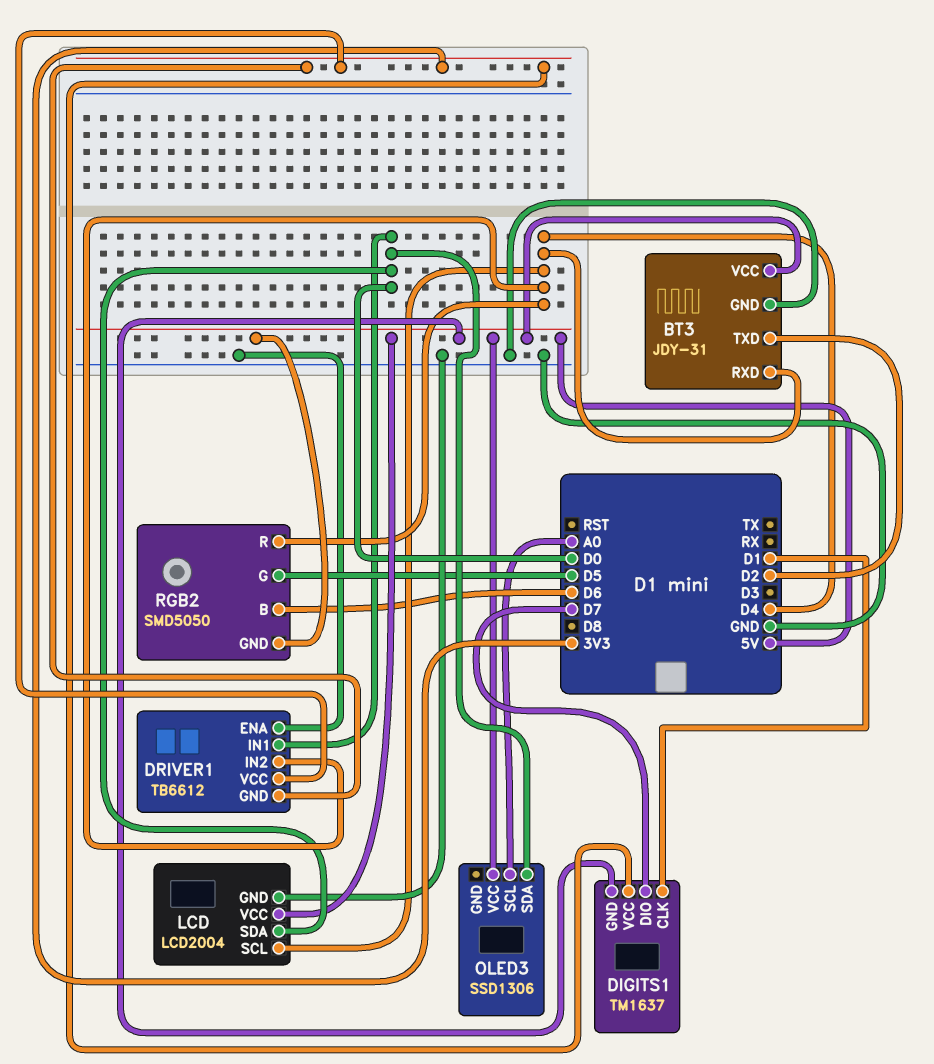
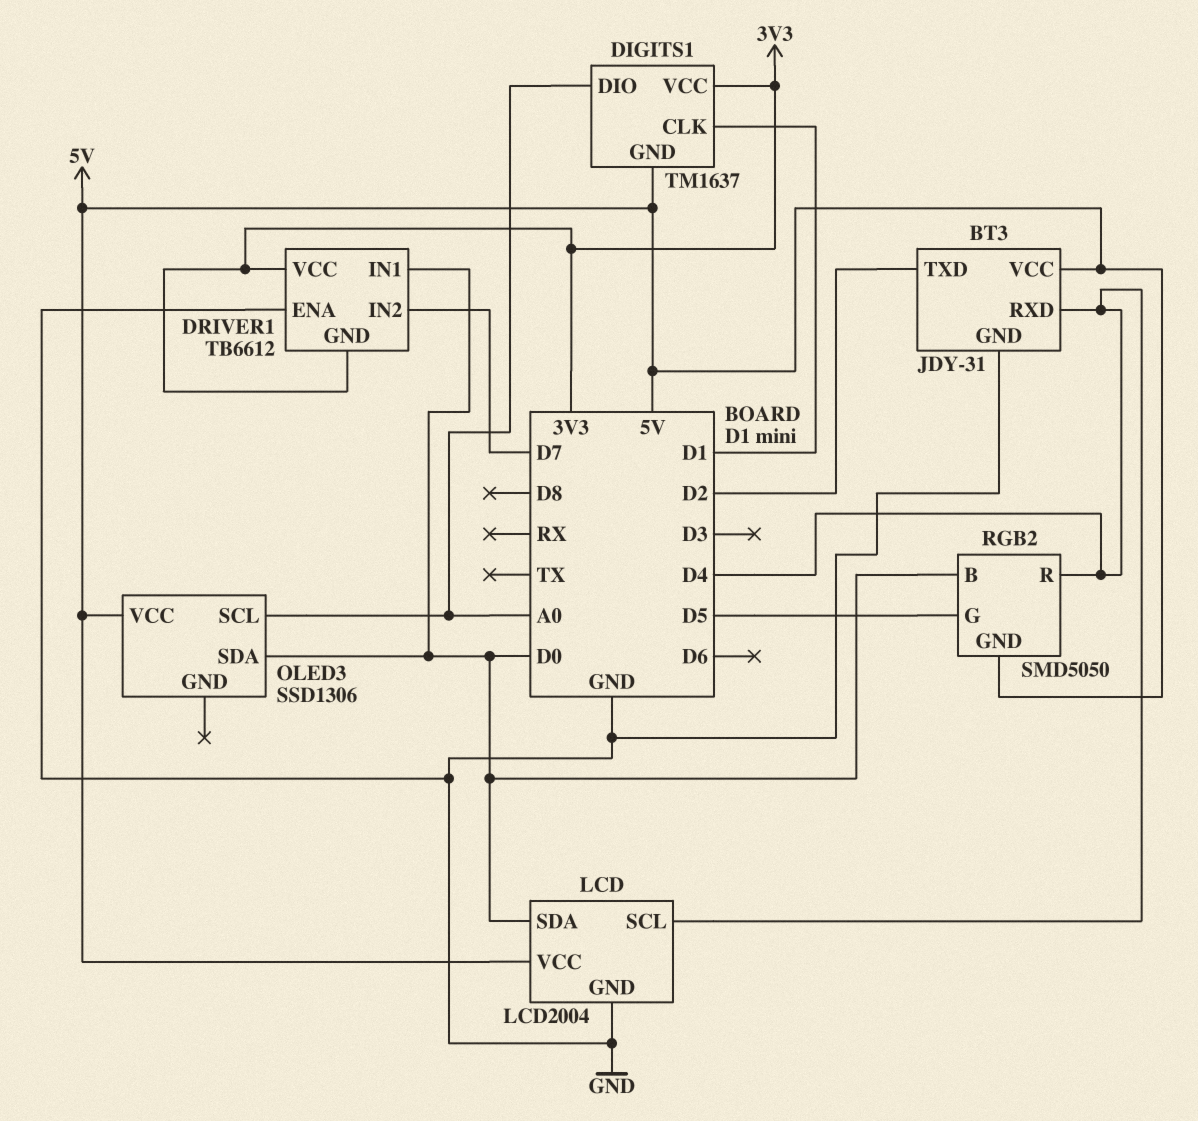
DIGITS1 pin DIO: D7 -> A0
DRIVER1 pin IN2: D4 -> D7
RGB2 pin B: D6 -> D0

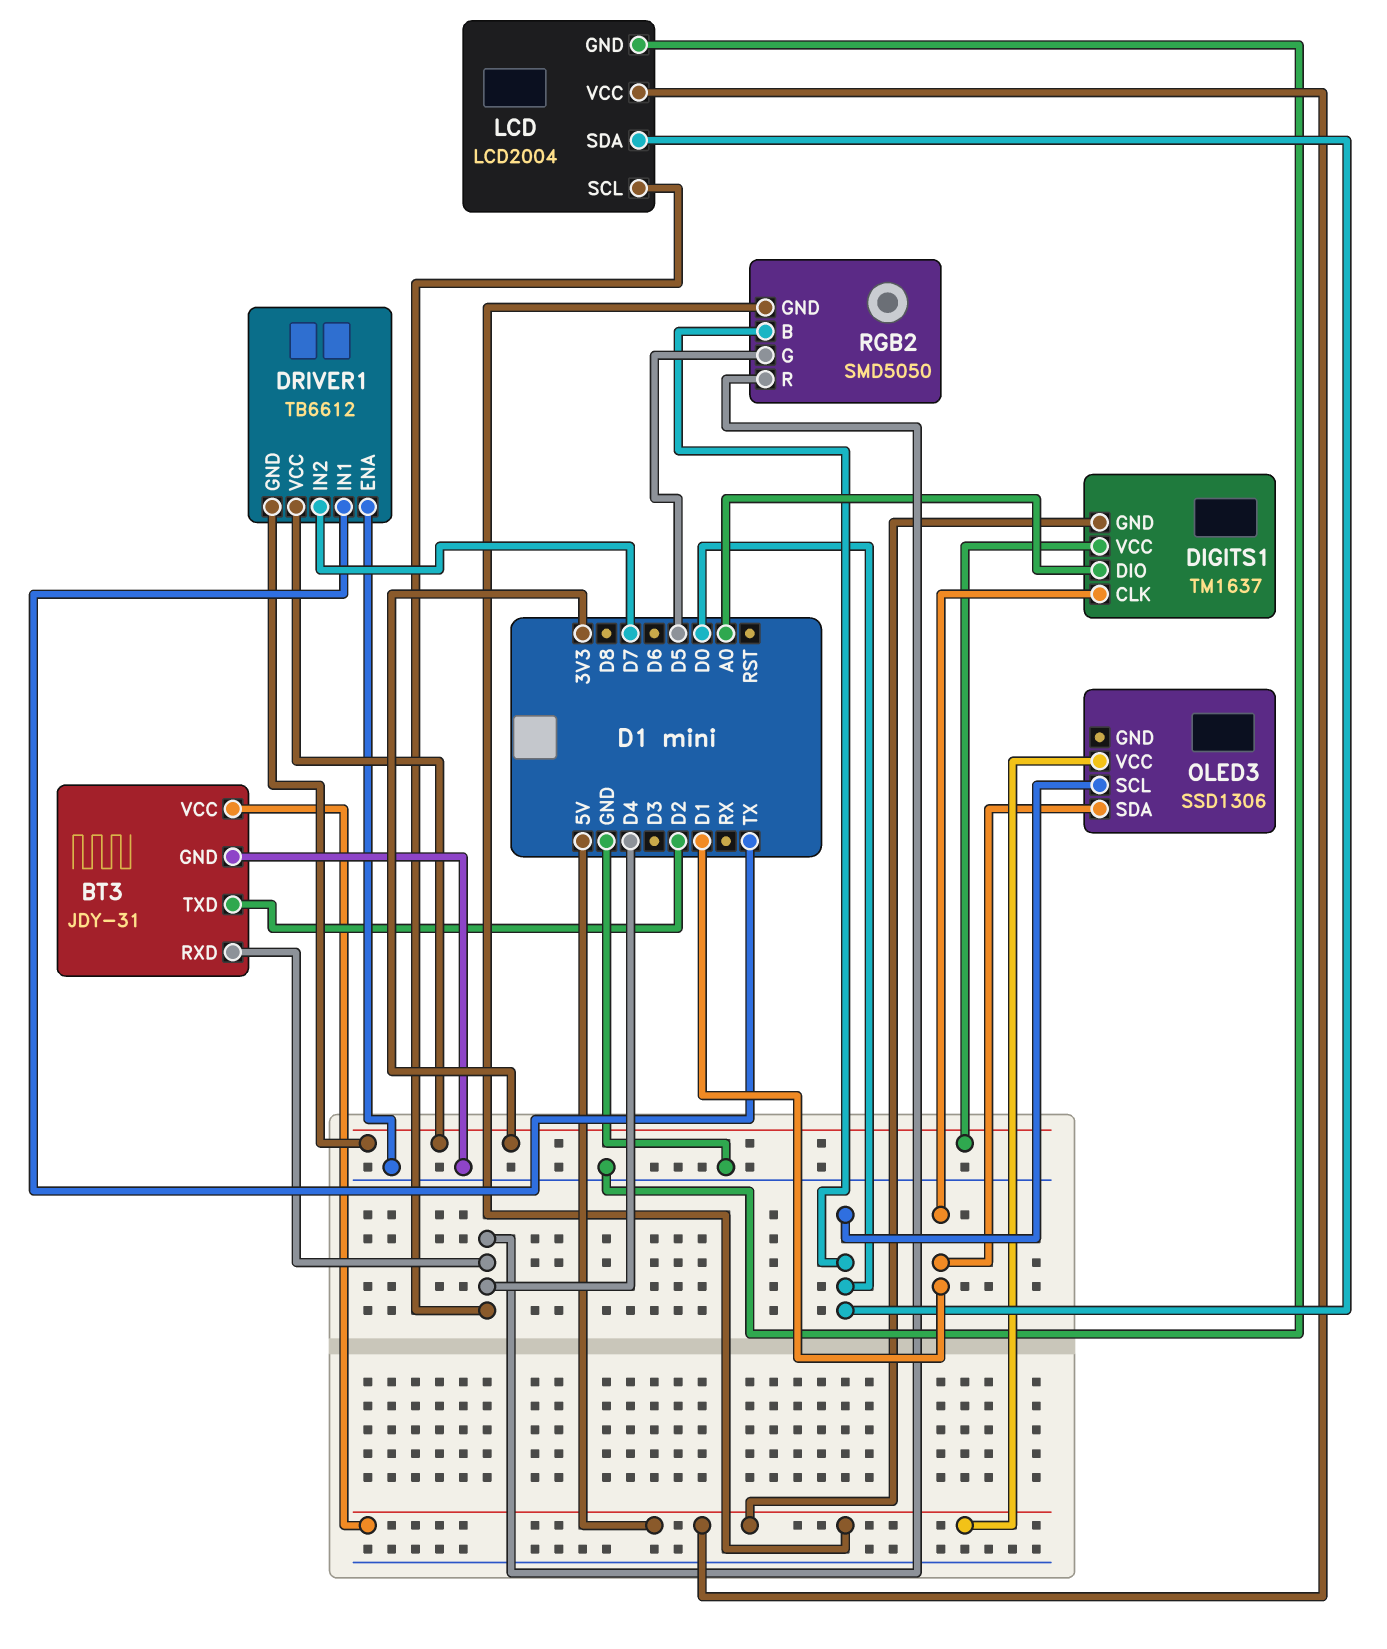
DRIVER1 pin IN1: D0 -> TX
OLED3 pin SCL: A0 -> D0
OLED3 pin SDA: D0 -> D1

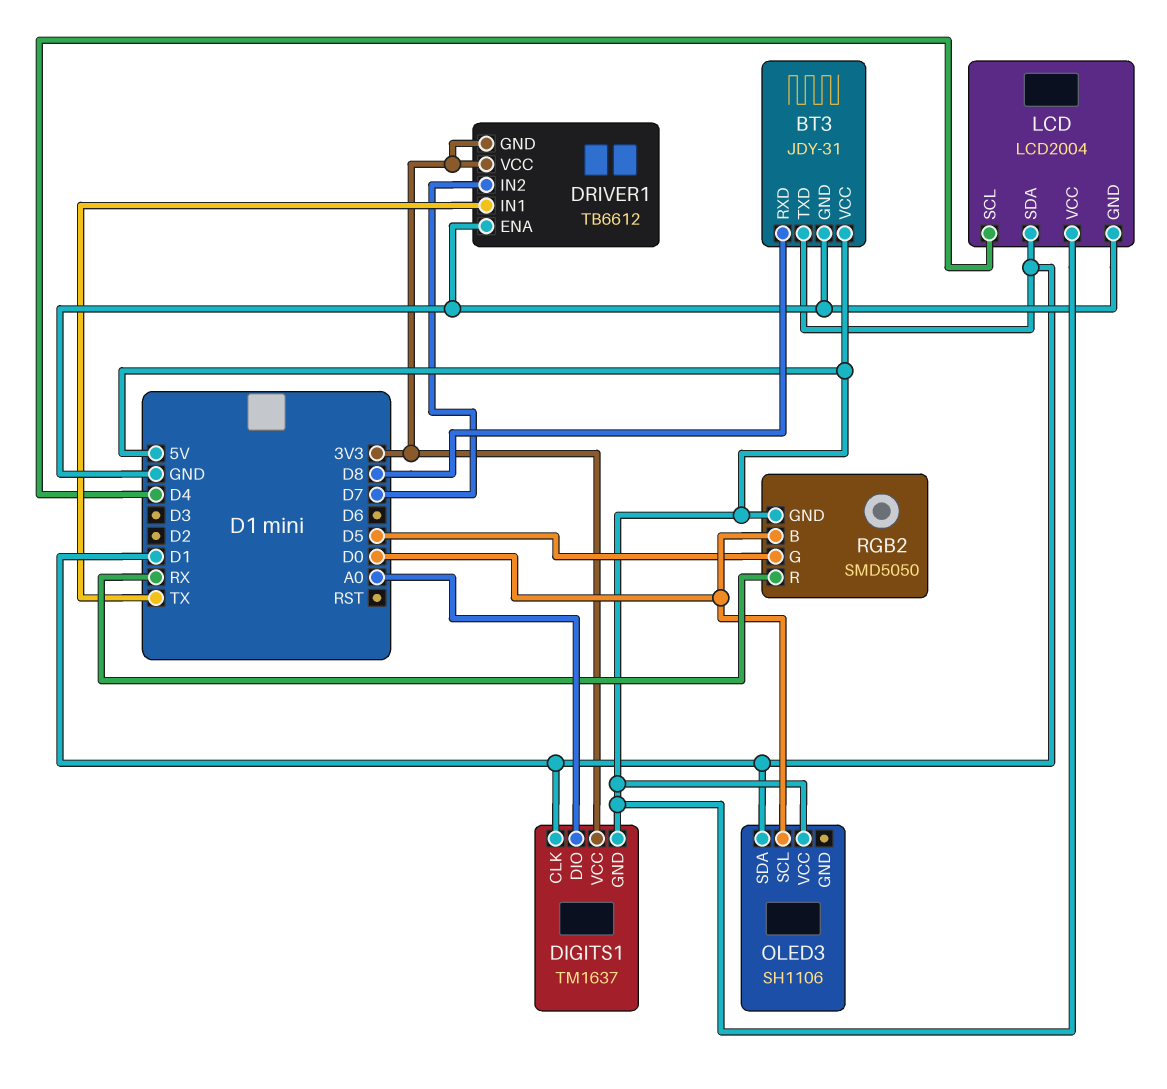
BT3 pin RXD: D4 -> D8
BT3 pin TXD: D2 -> D1
LCD pin SDA: D0 -> D1
OLED3: SSD1306 -> SH1106
RGB2 pin R: D4 -> RX

